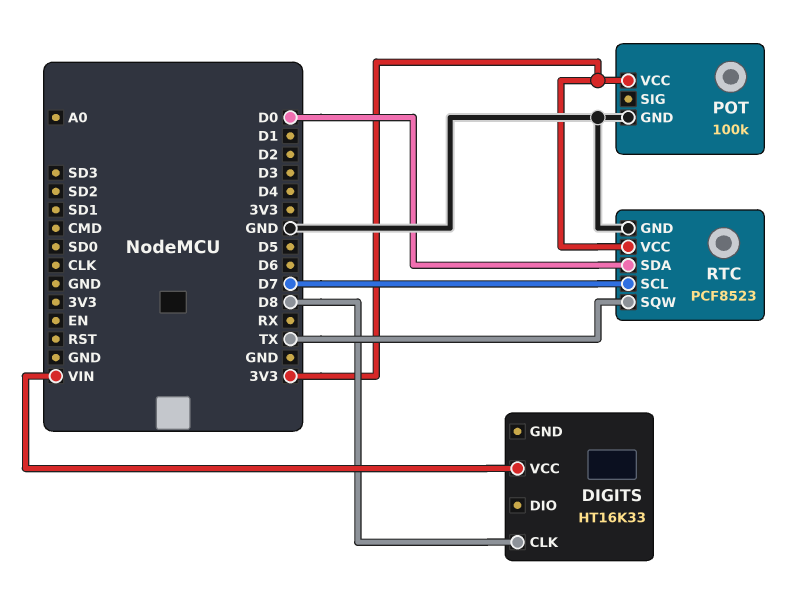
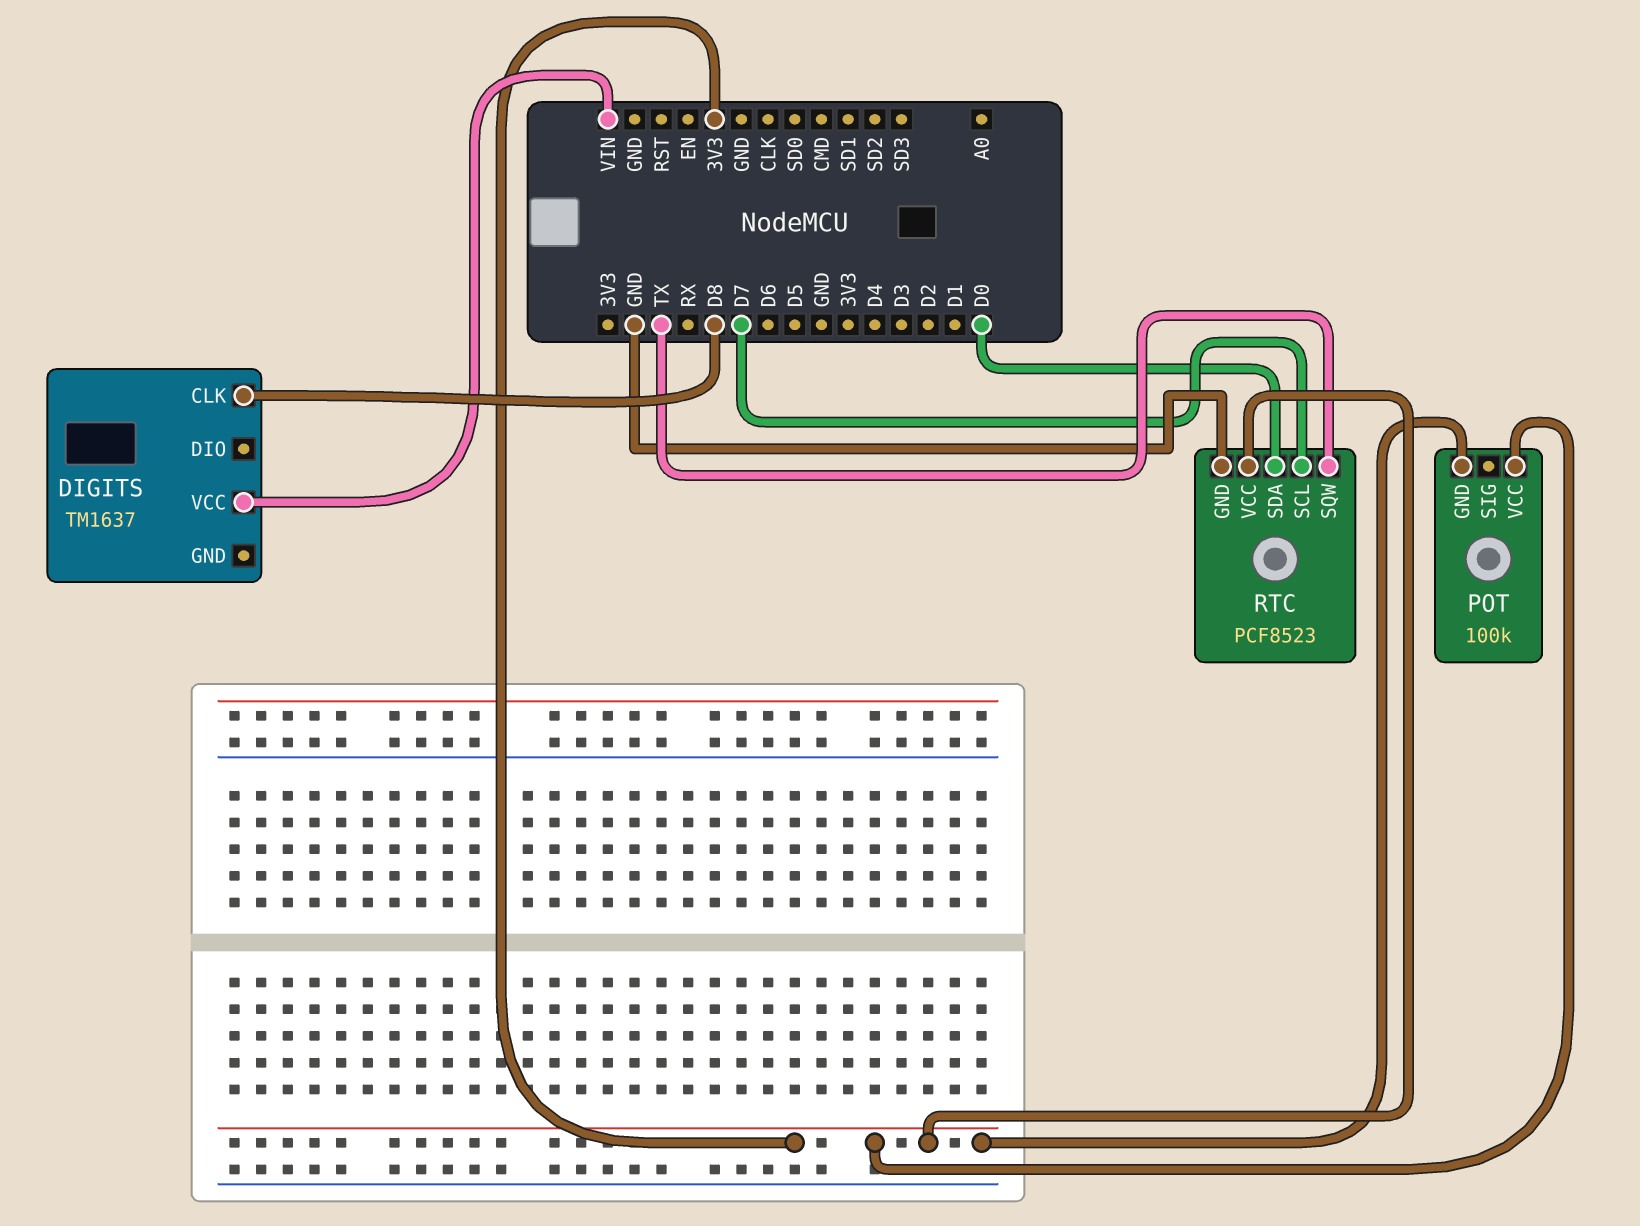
DIGITS: HT16K33 -> TM1637
POT pin GND: GND -> 3V3

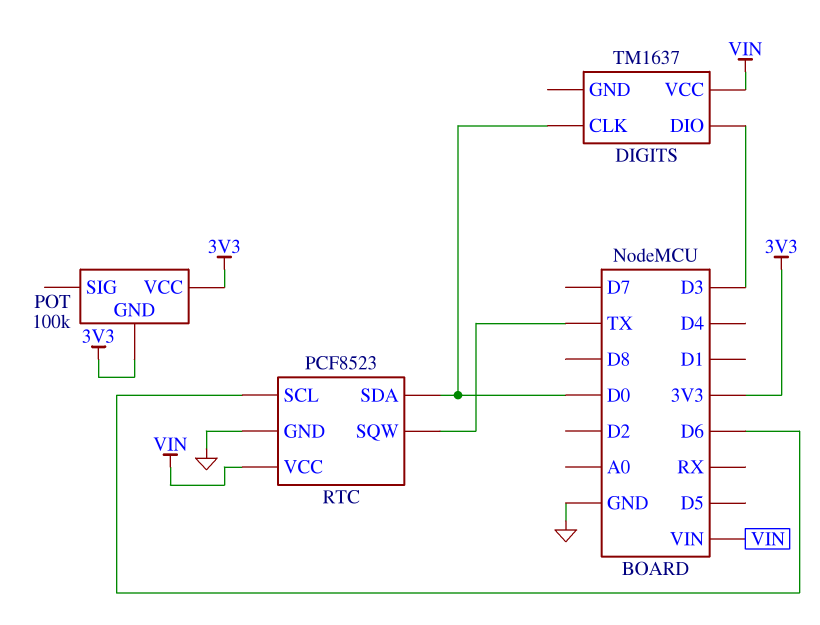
DIGITS pin CLK: D8 -> D0
DIGITS pin DIO: none -> D3
RTC pin SCL: D7 -> D6
RTC pin VCC: 3V3 -> VIN

